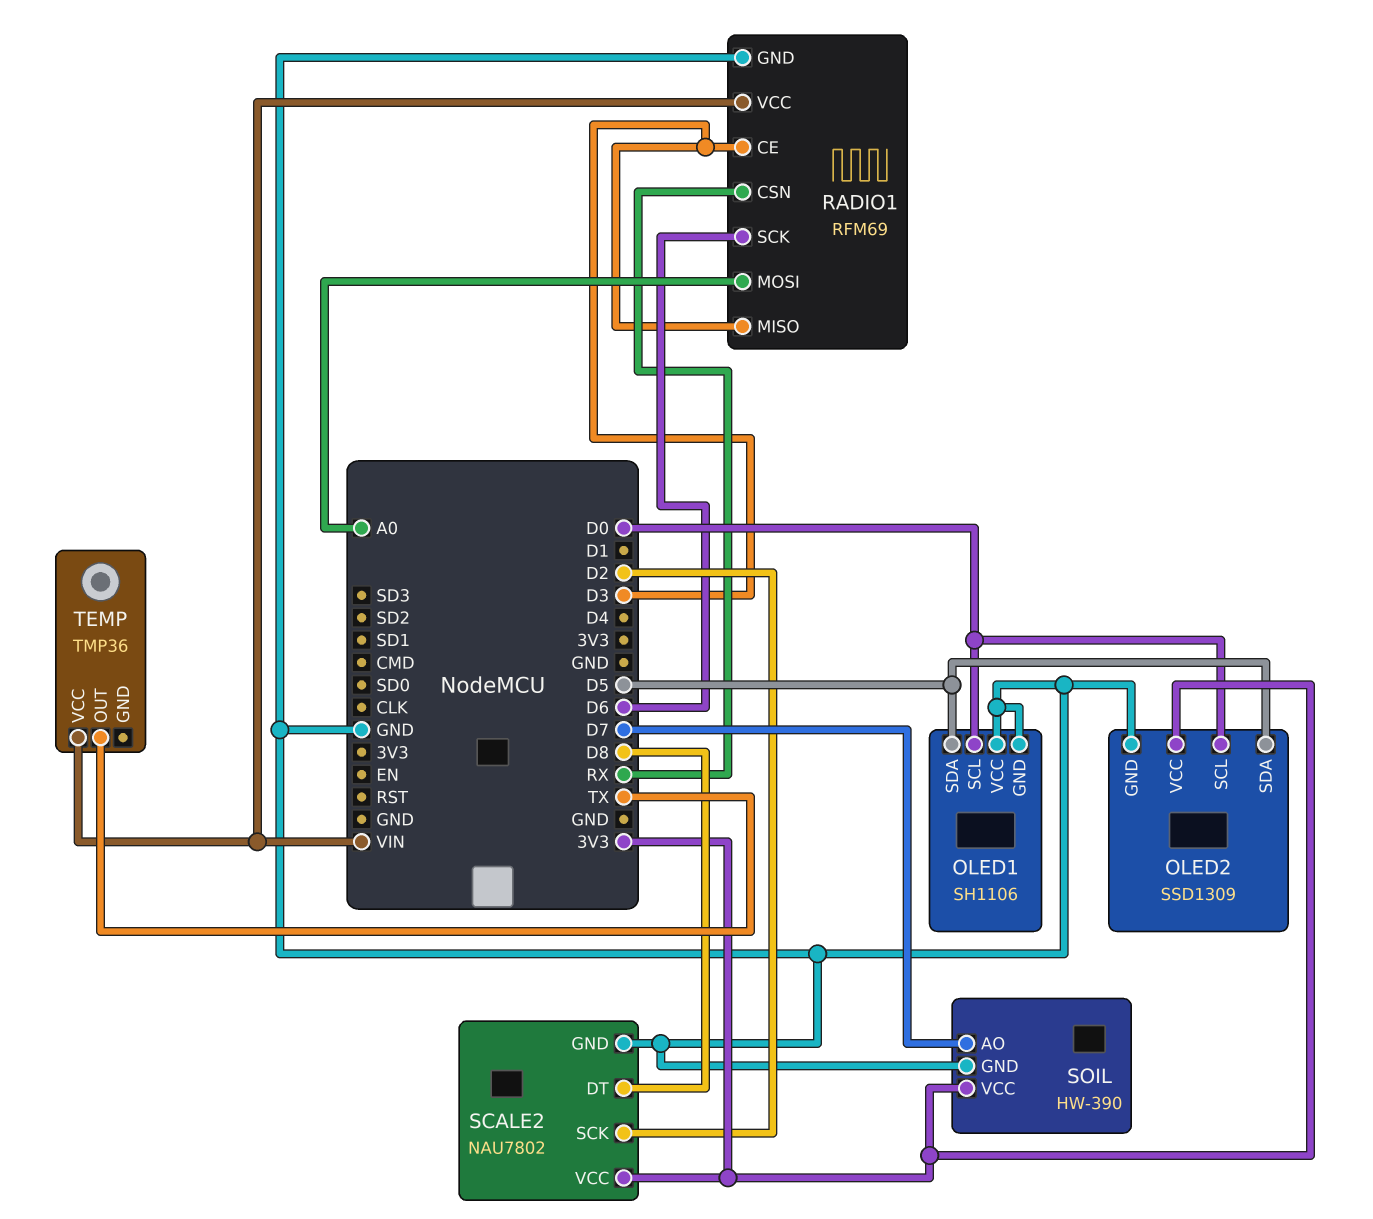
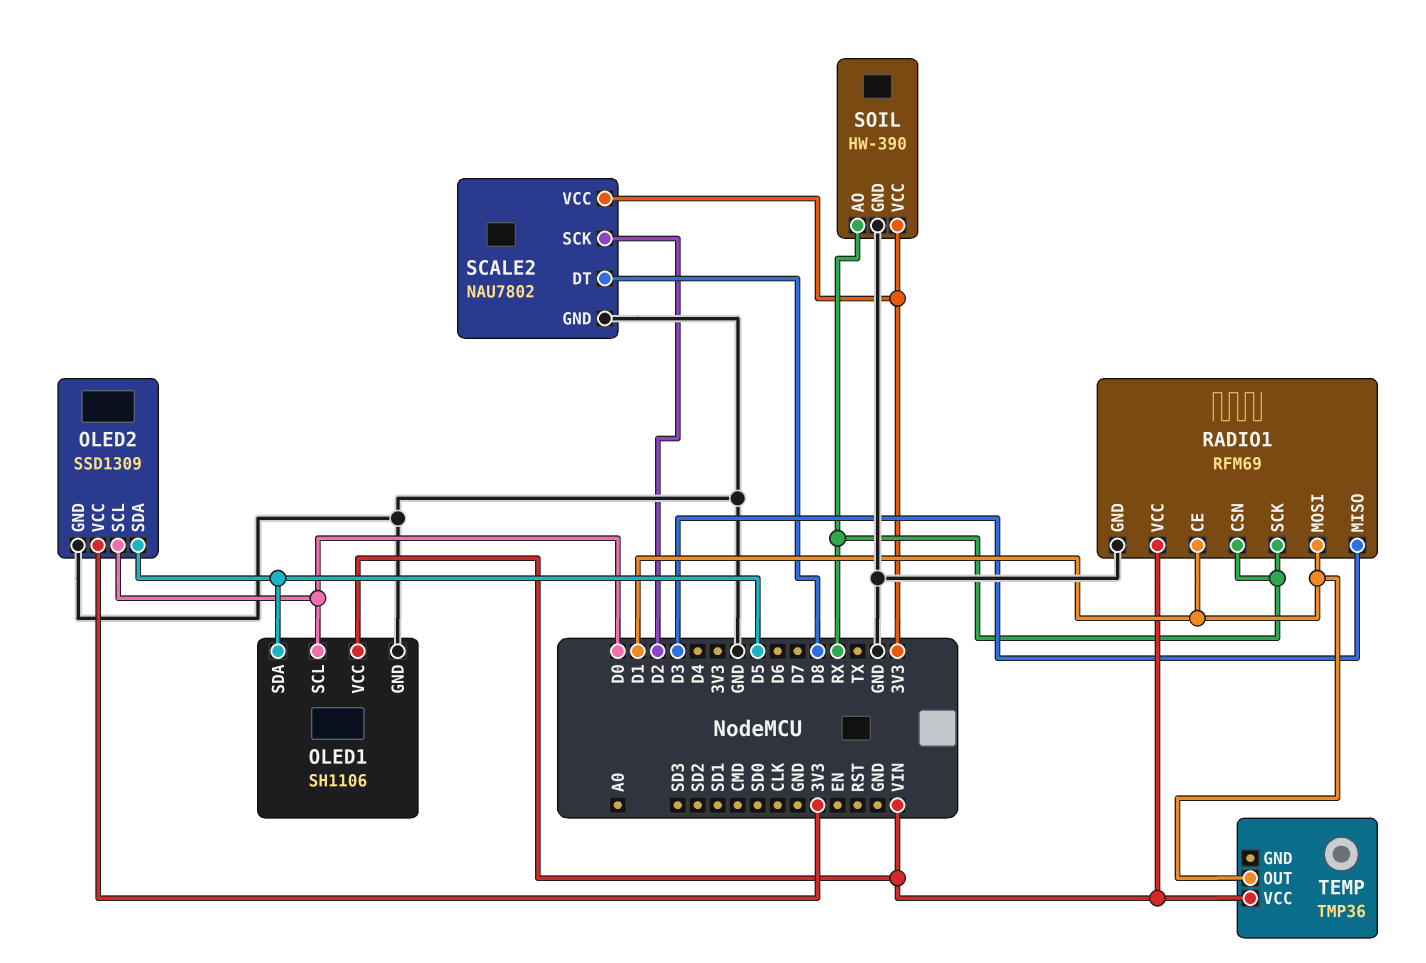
OLED1 pin VCC: GND -> VIN
RADIO1 pin CE: D3 -> D1
RADIO1 pin MOSI: A0 -> D1
RADIO1 pin SCK: D6 -> RX
SOIL pin AO: D7 -> RX
TEMP pin OUT: TX -> D1

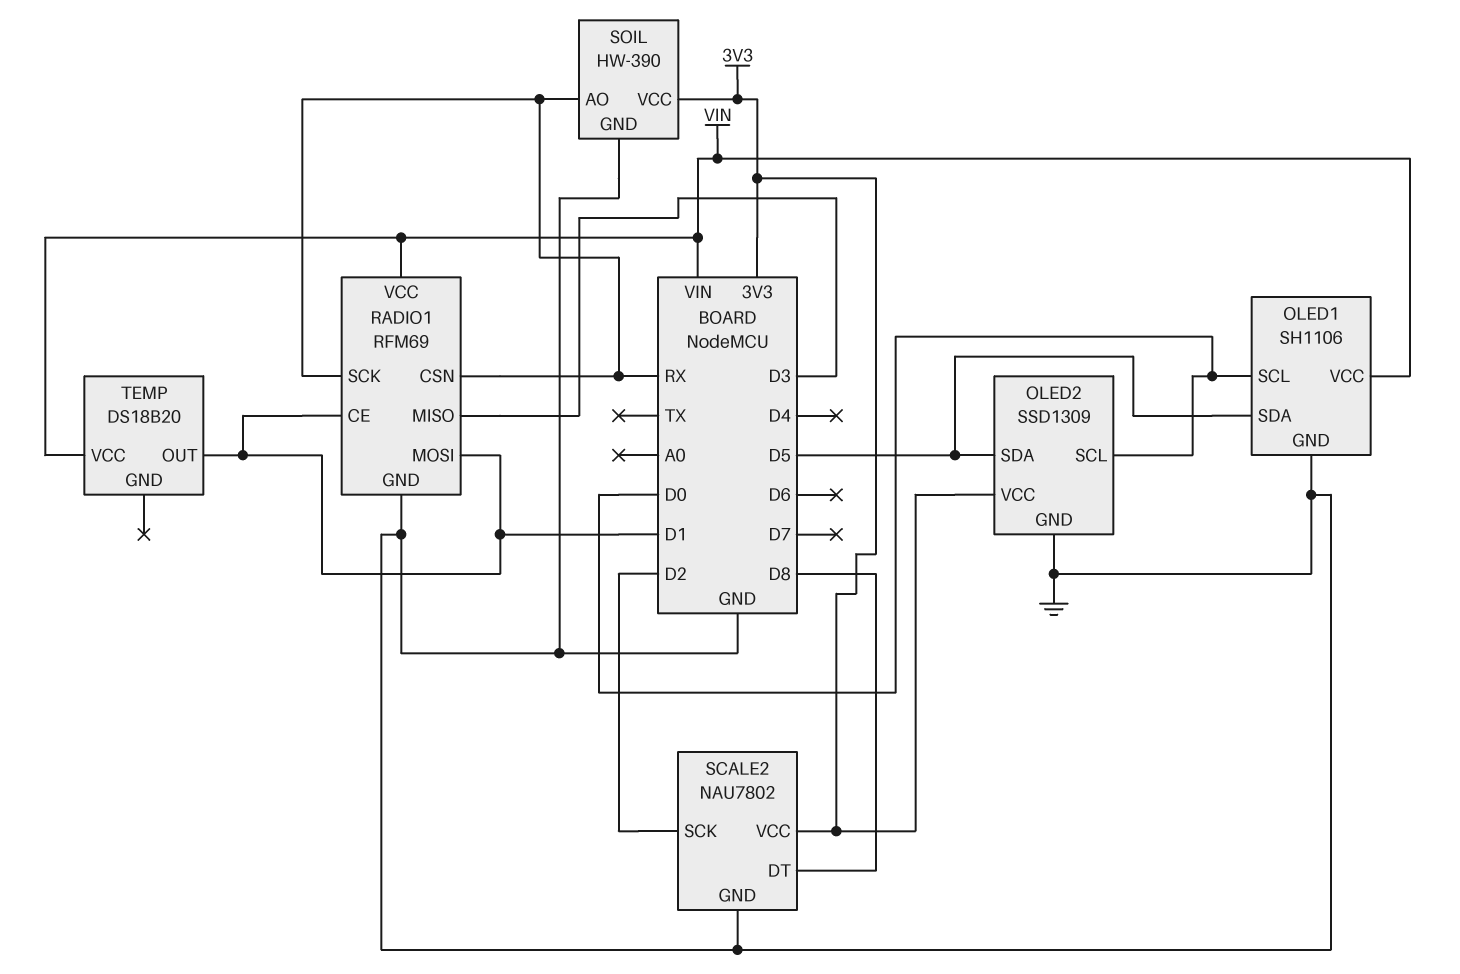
TEMP: TMP36 -> DS18B20

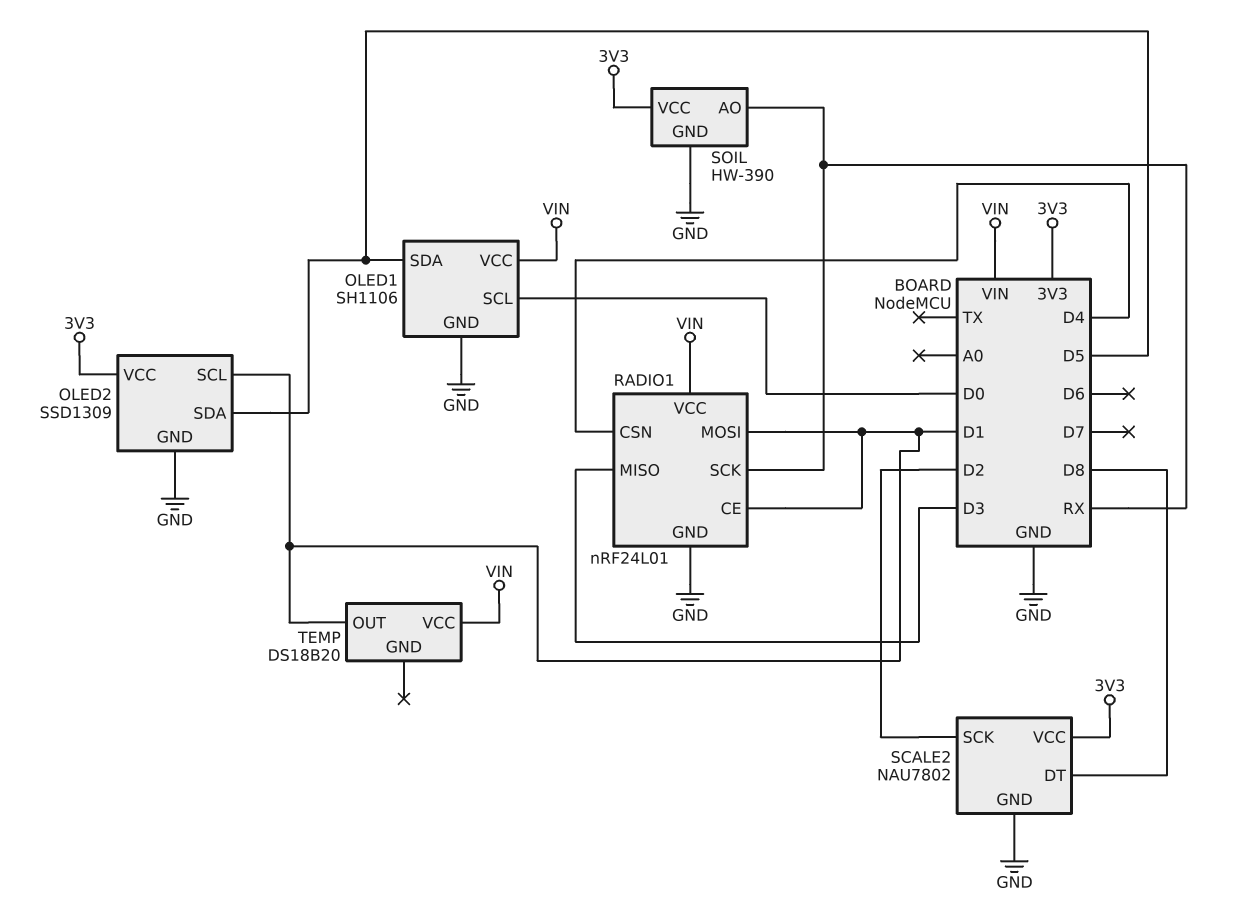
OLED2 pin SCL: D0 -> D1
RADIO1: RFM69 -> nRF24L01
RADIO1 pin CSN: RX -> D4

